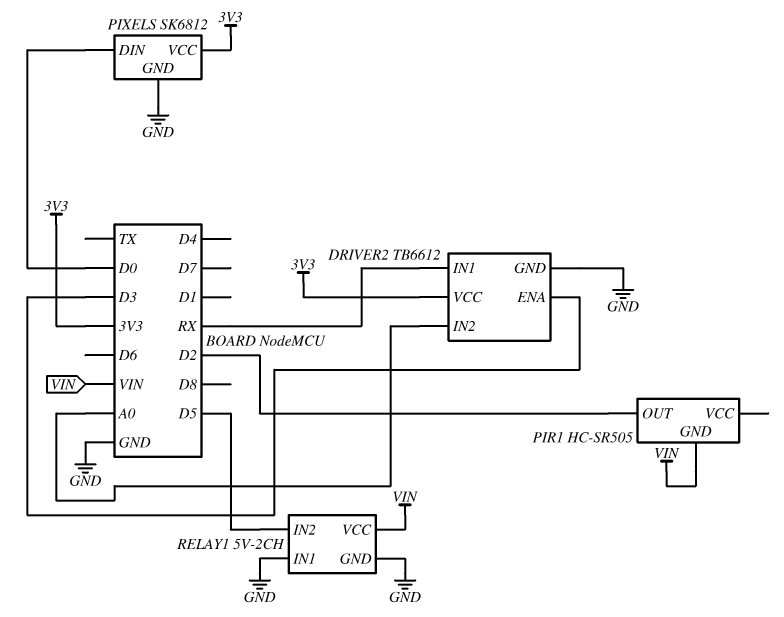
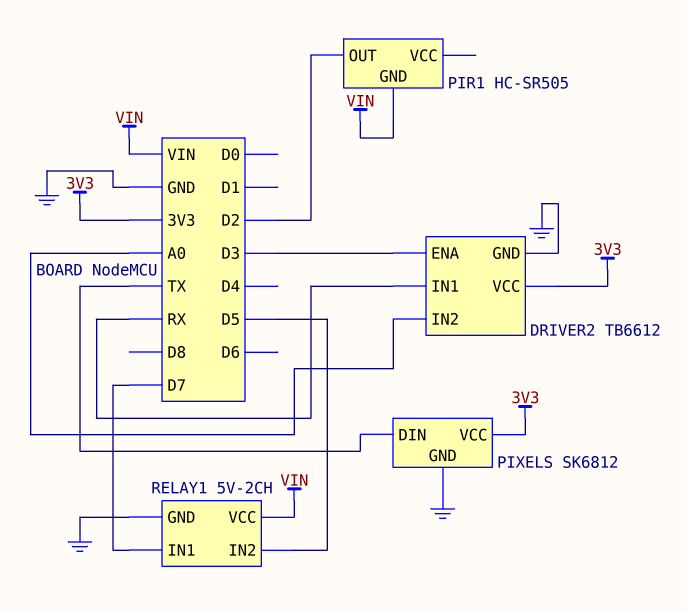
PIXELS pin DIN: D0 -> TX
RELAY1 pin IN1: GND -> D7

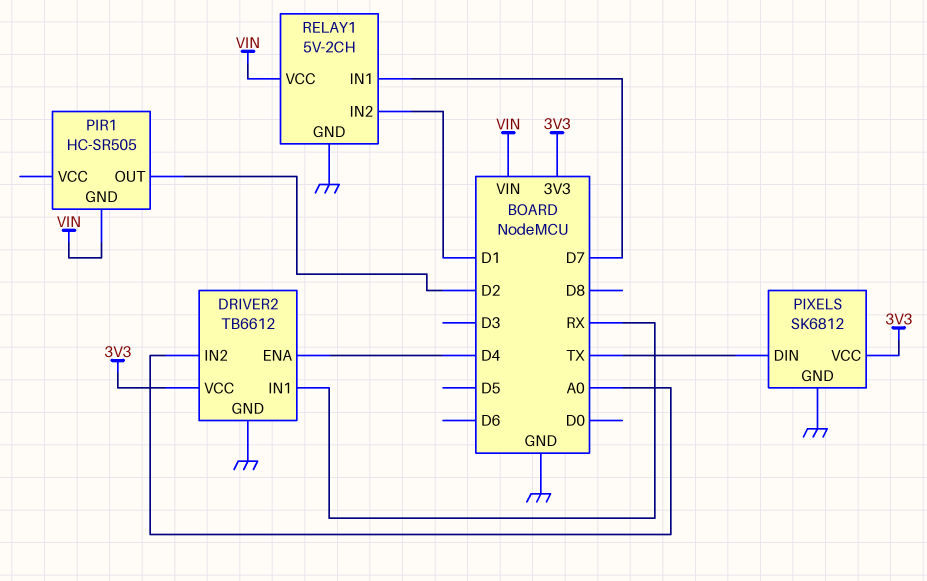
DRIVER2 pin ENA: D3 -> D4
RELAY1 pin IN2: D5 -> D1

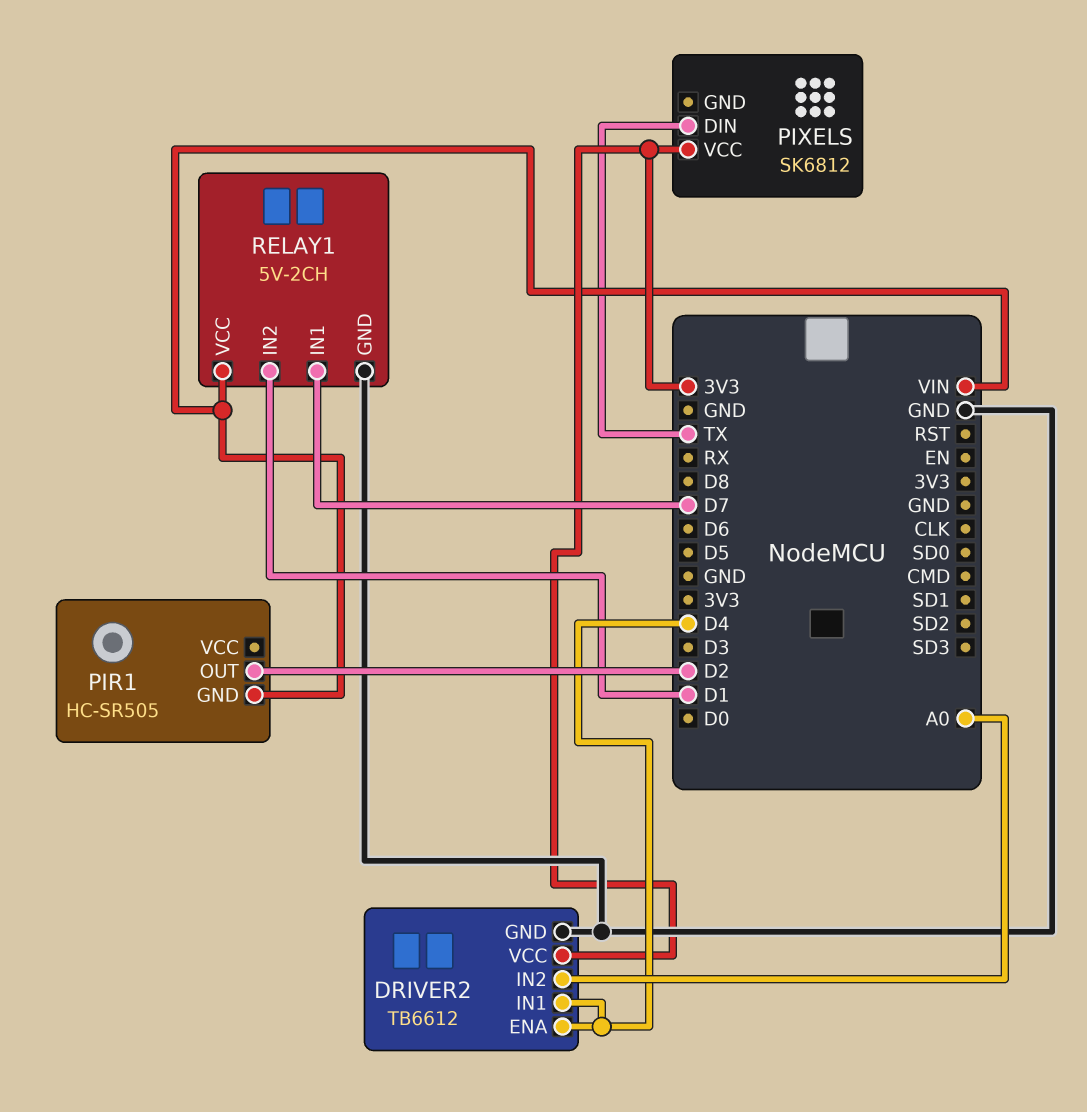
DRIVER2 pin IN1: RX -> D4
PIXELS pin GND: GND -> none

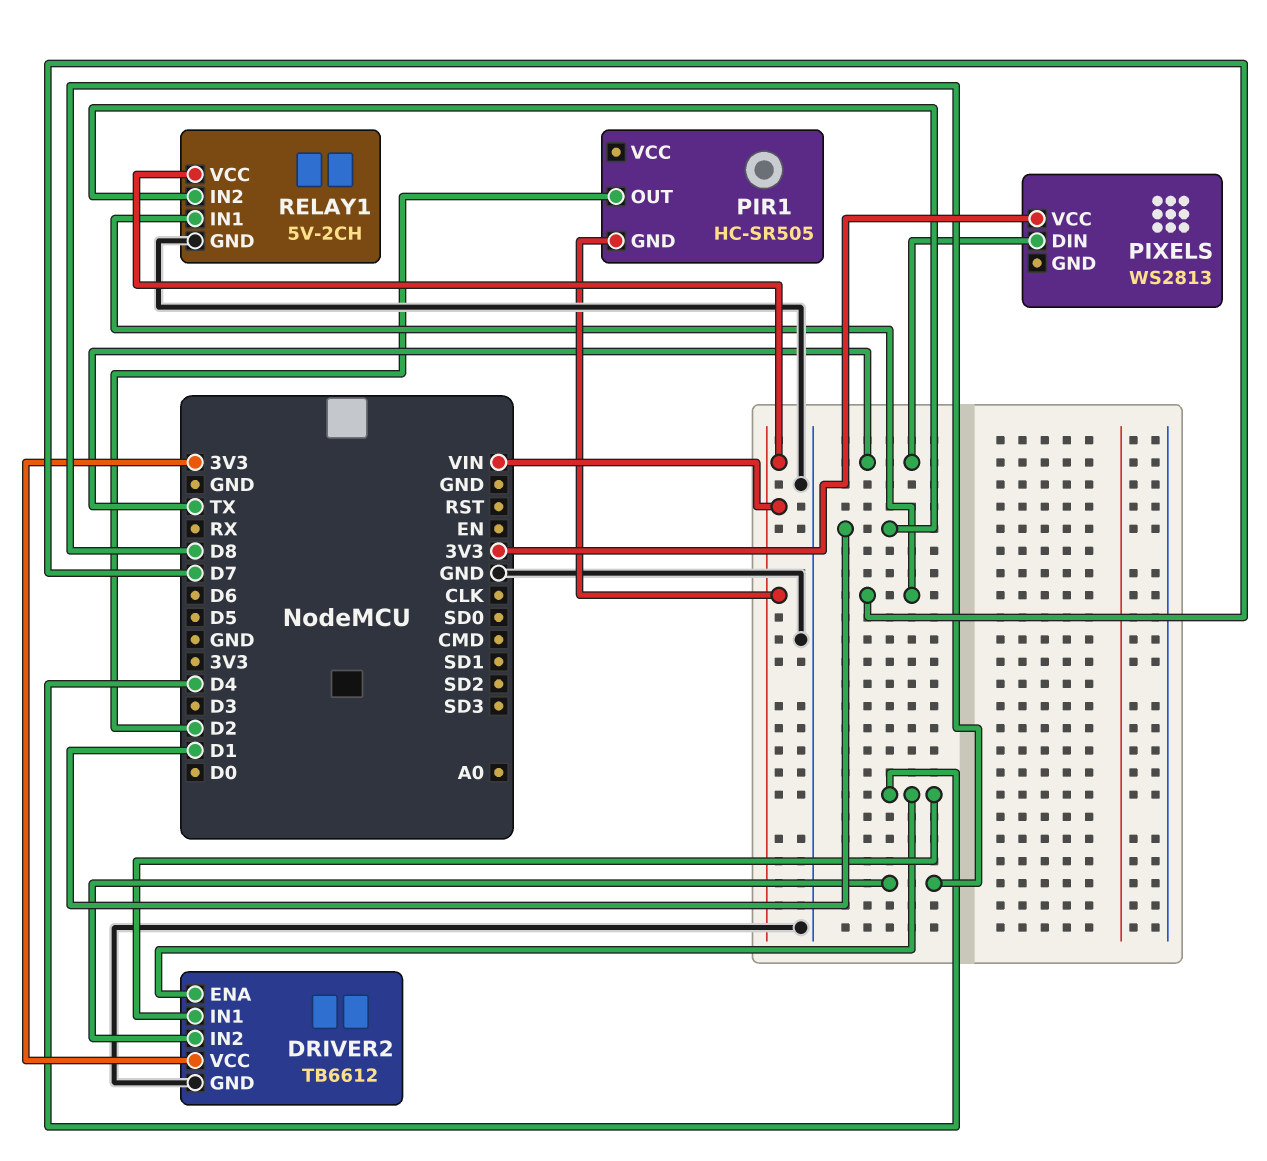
DRIVER2 pin IN2: A0 -> D8
PIXELS: SK6812 -> WS2813

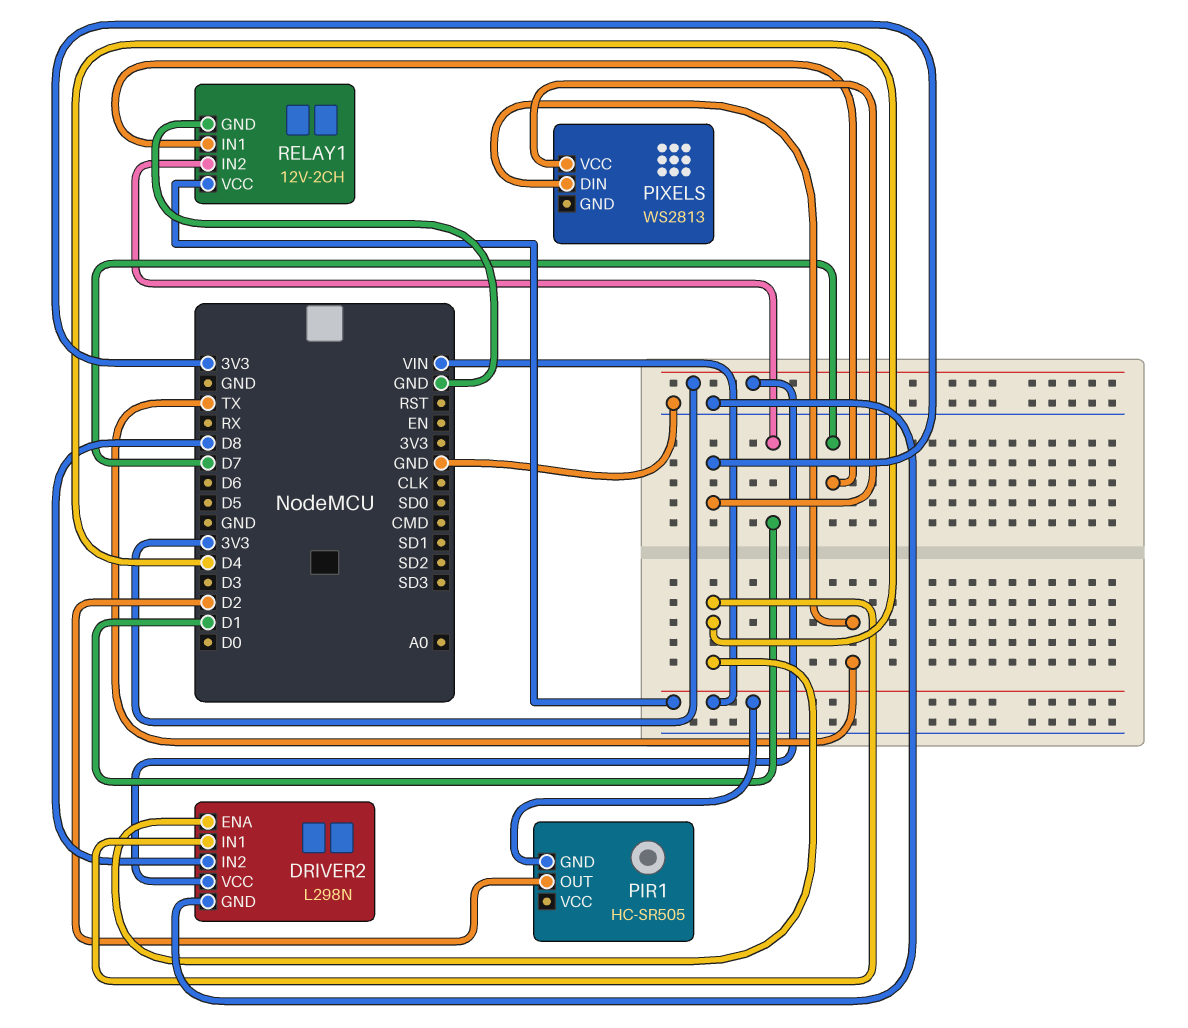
DRIVER2: TB6612 -> L298N
RELAY1: 5V-2CH -> 12V-2CH

